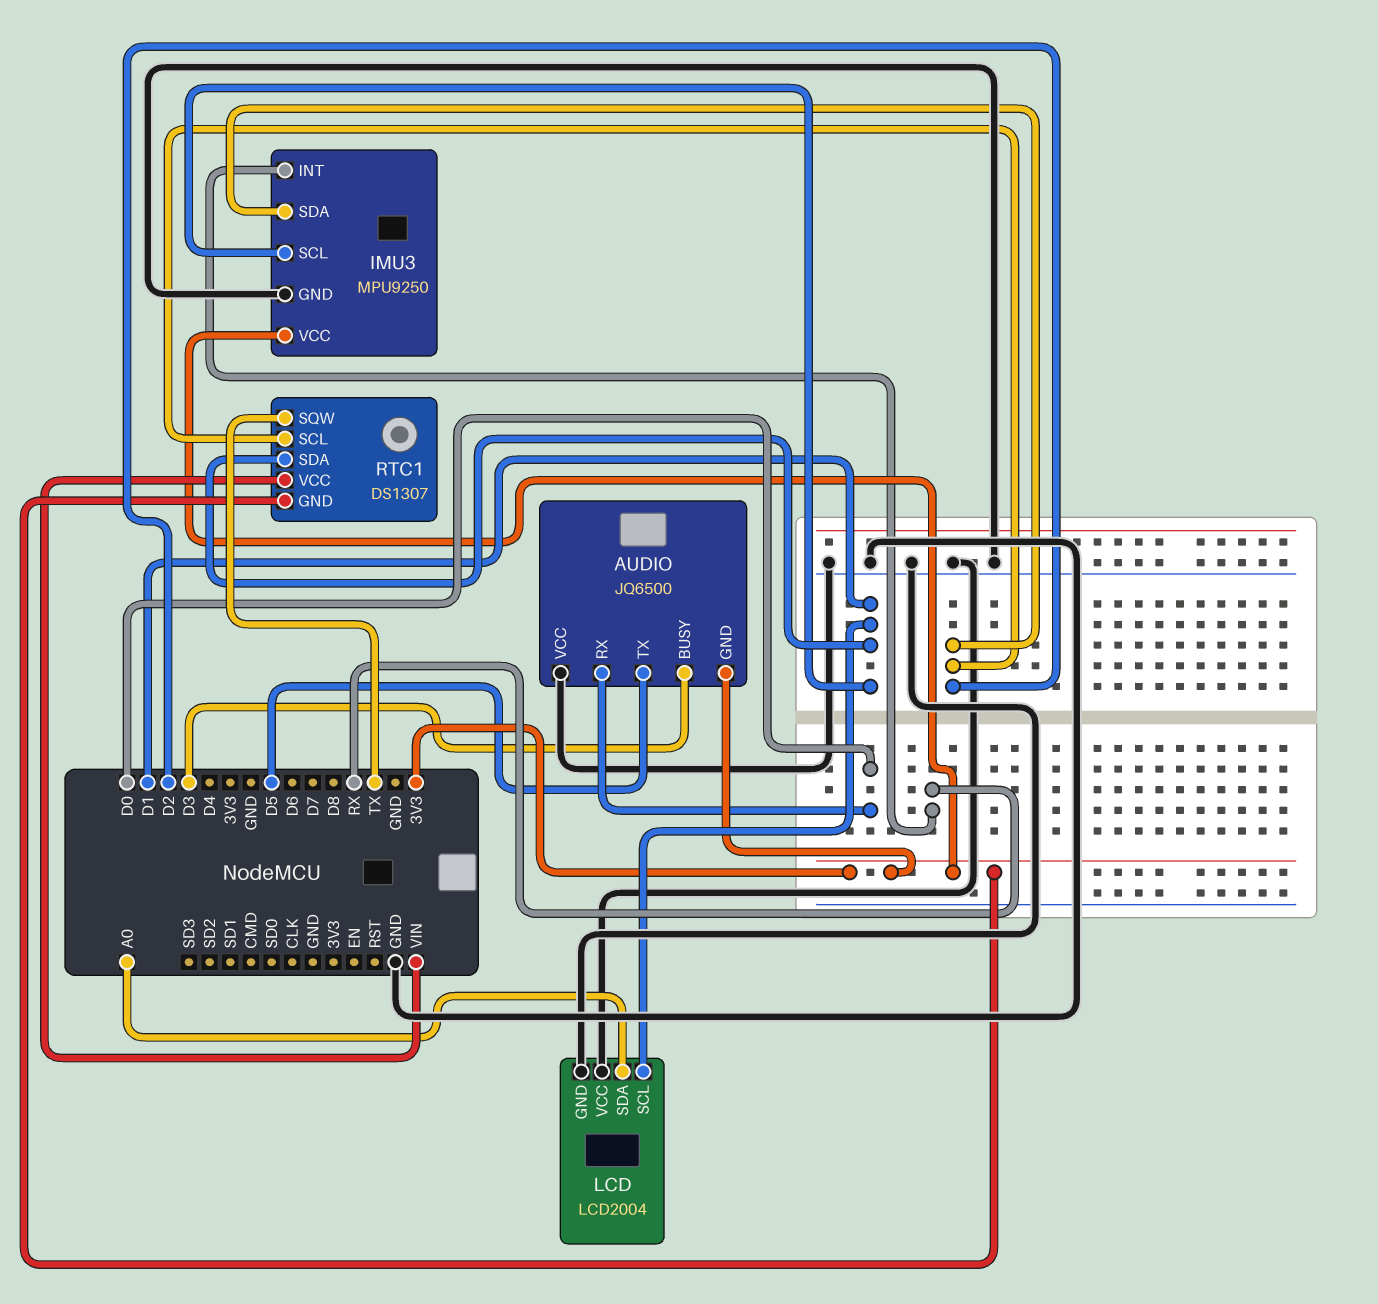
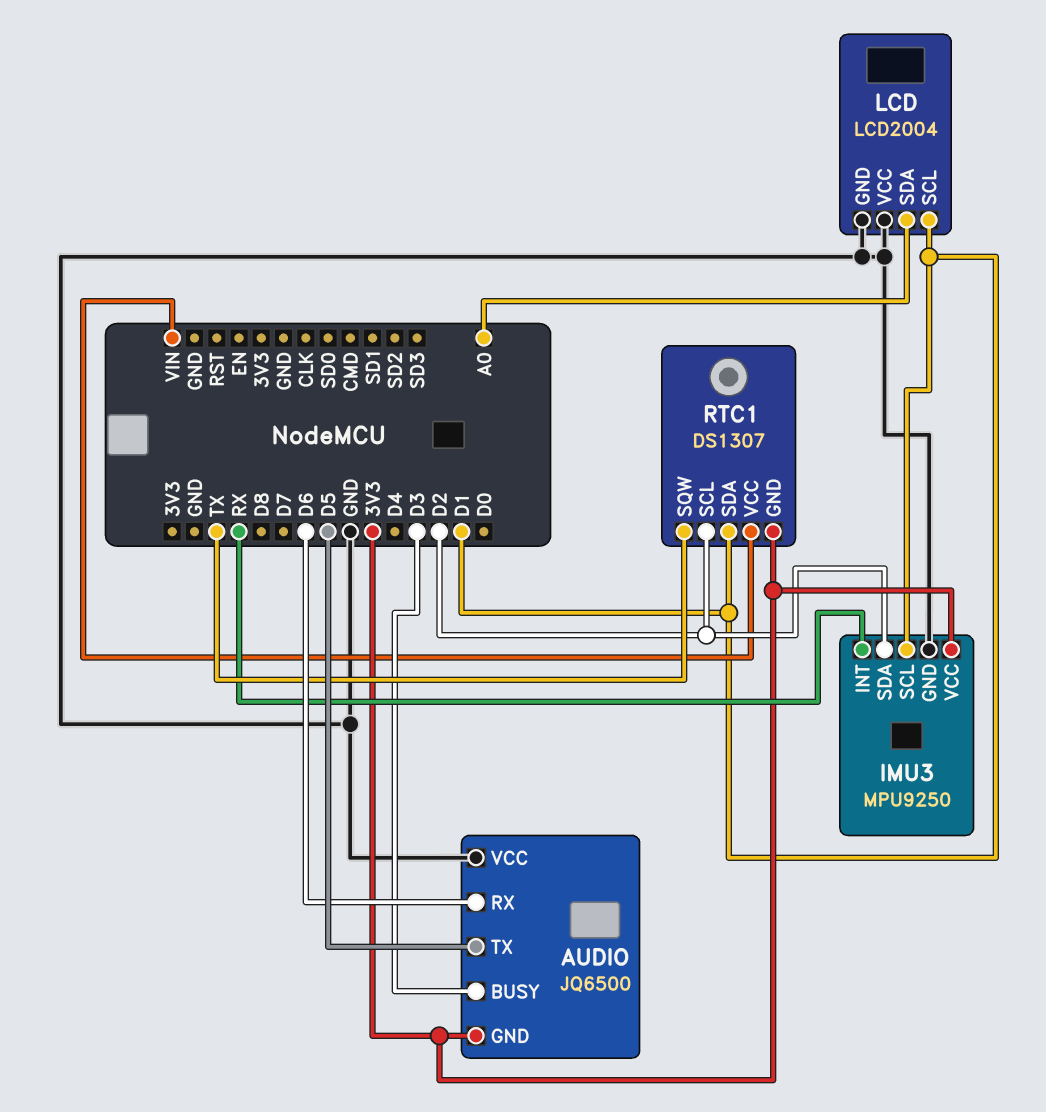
AUDIO pin RX: D0 -> D6

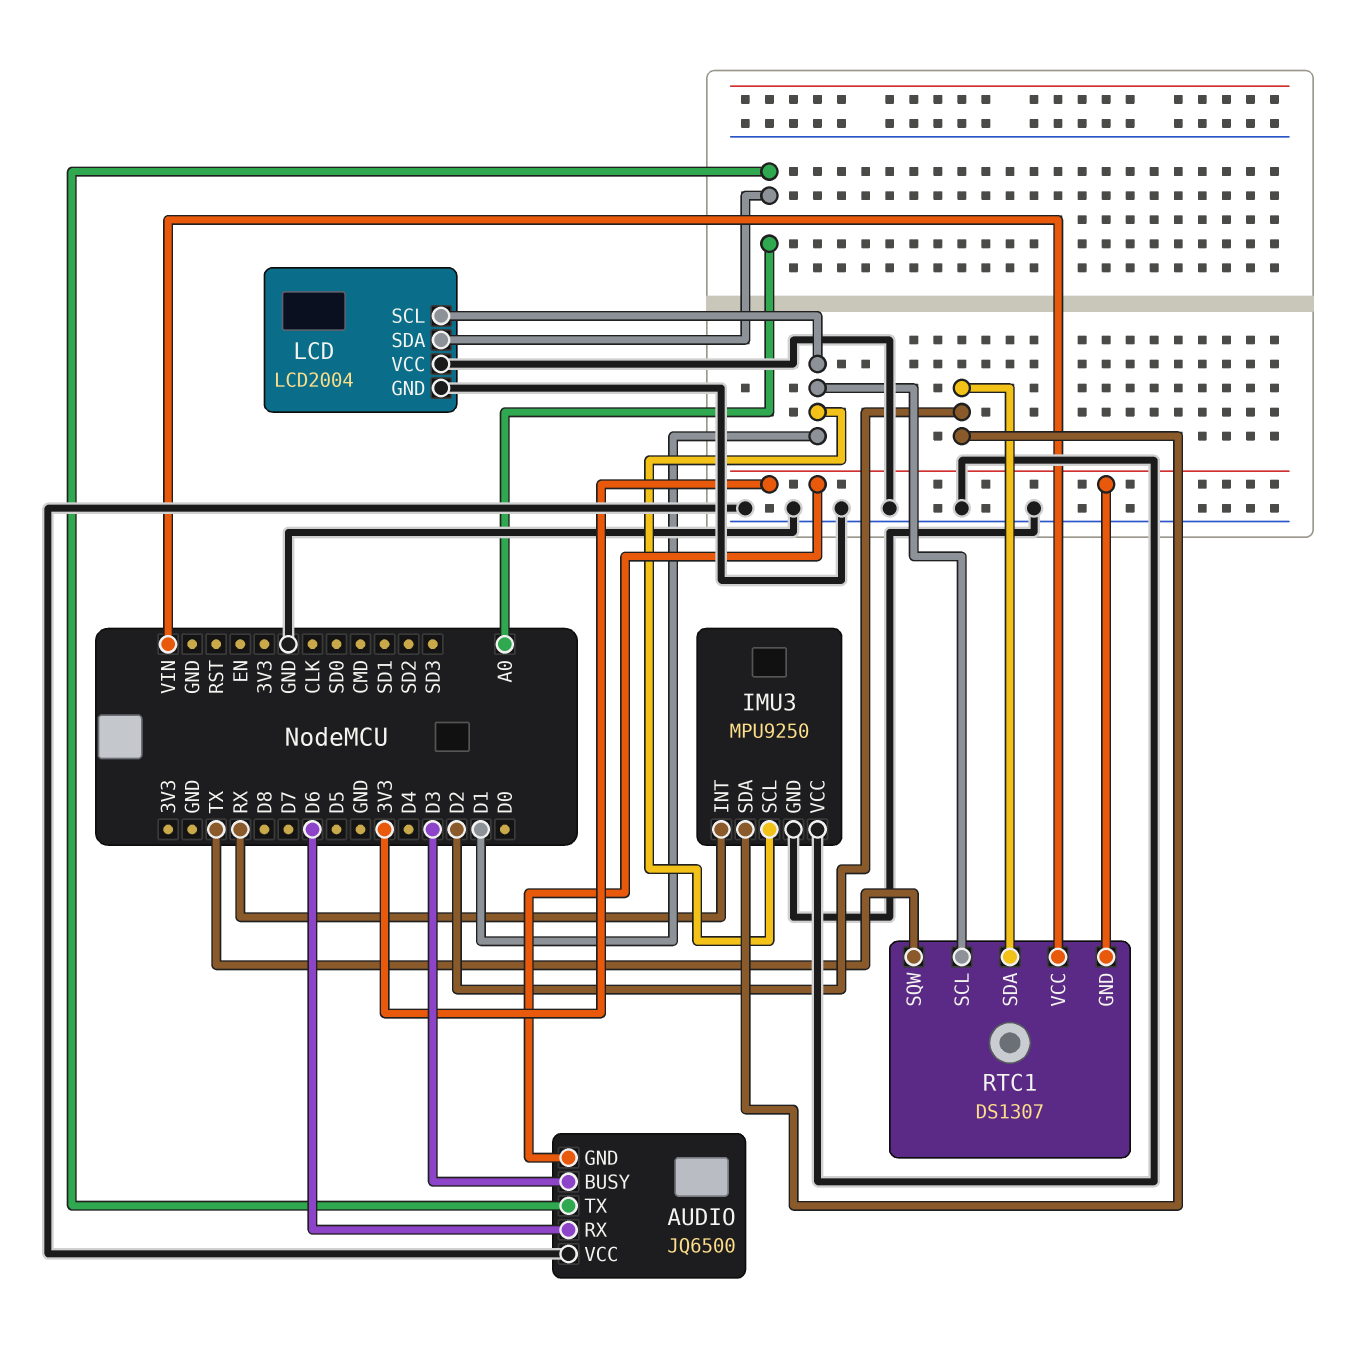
AUDIO pin TX: D5 -> A0
IMU3 pin VCC: 3V3 -> GND
RTC1 pin SCL: D2 -> D1
RTC1 pin SDA: D1 -> D2

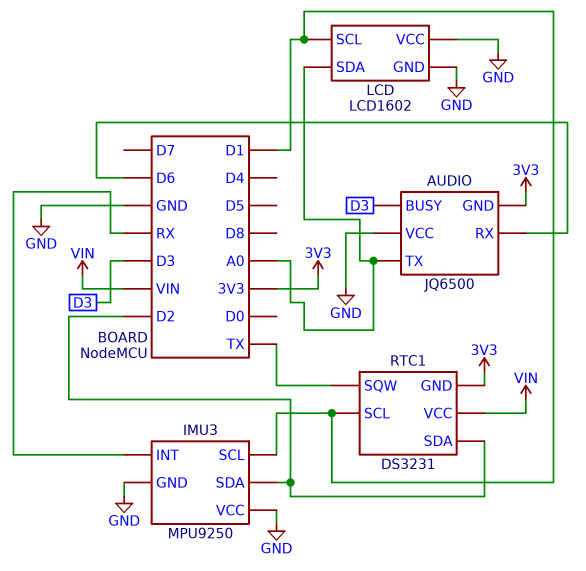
LCD: LCD2004 -> LCD1602
RTC1: DS1307 -> DS3231

